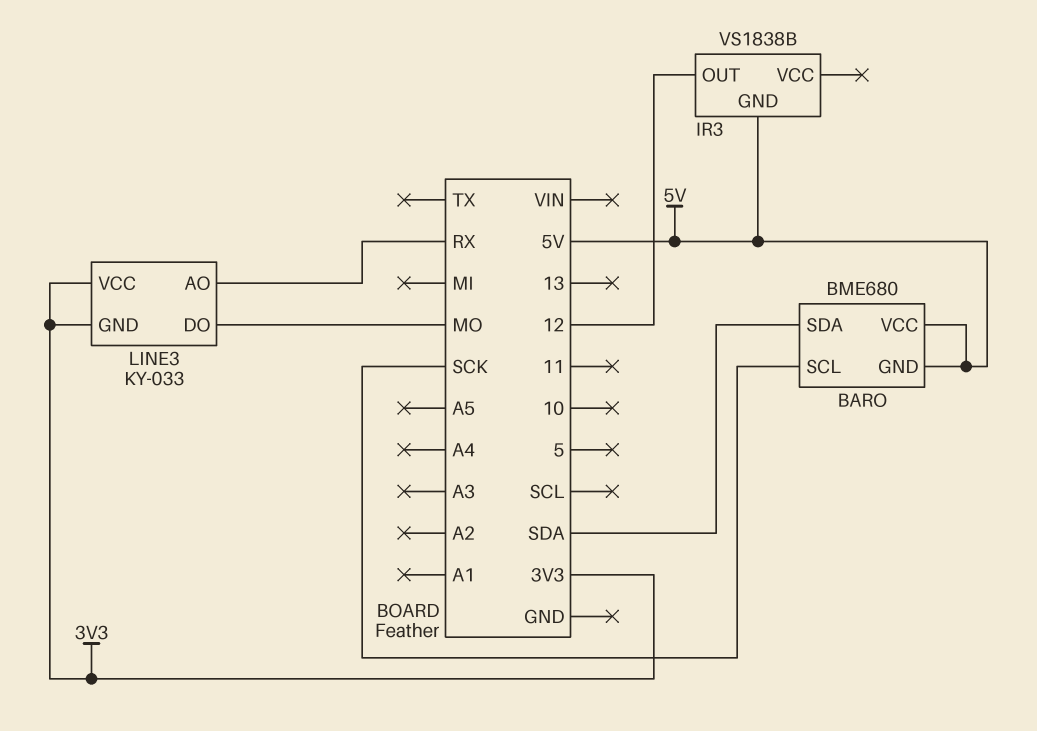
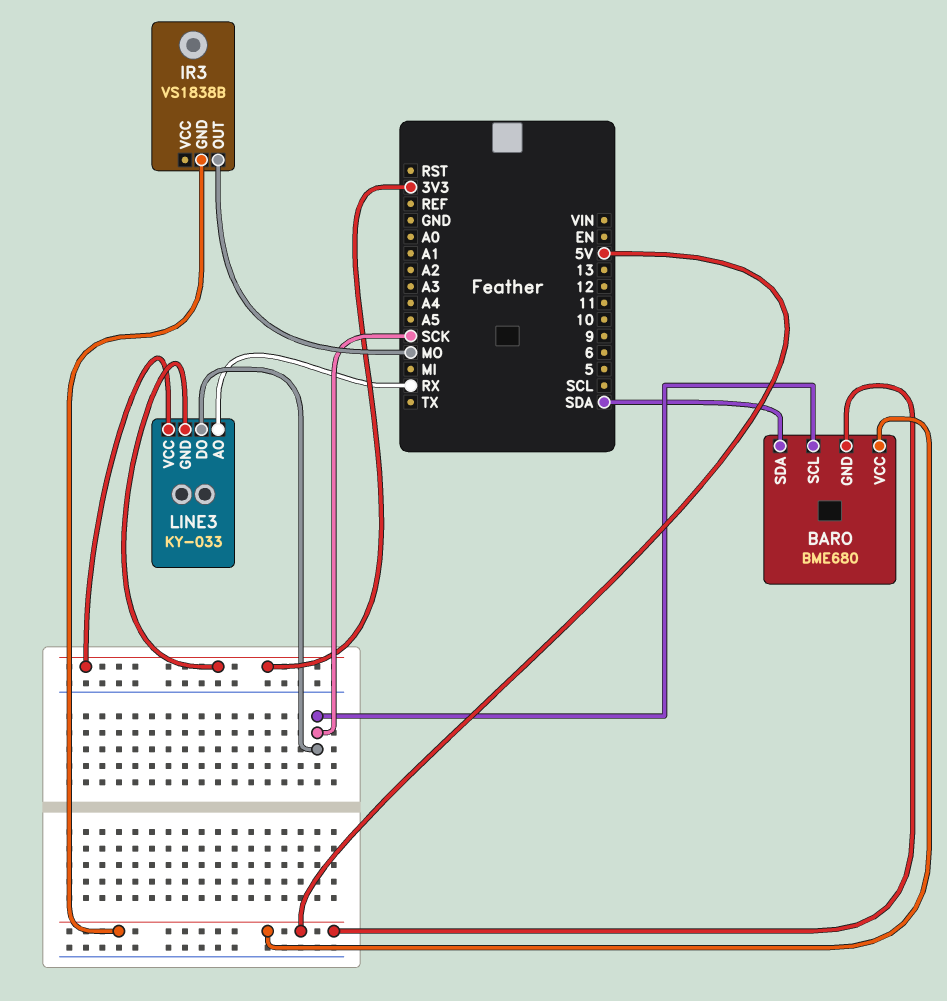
IR3 pin OUT: 12 -> MO
LINE3 pin DO: MO -> SCK

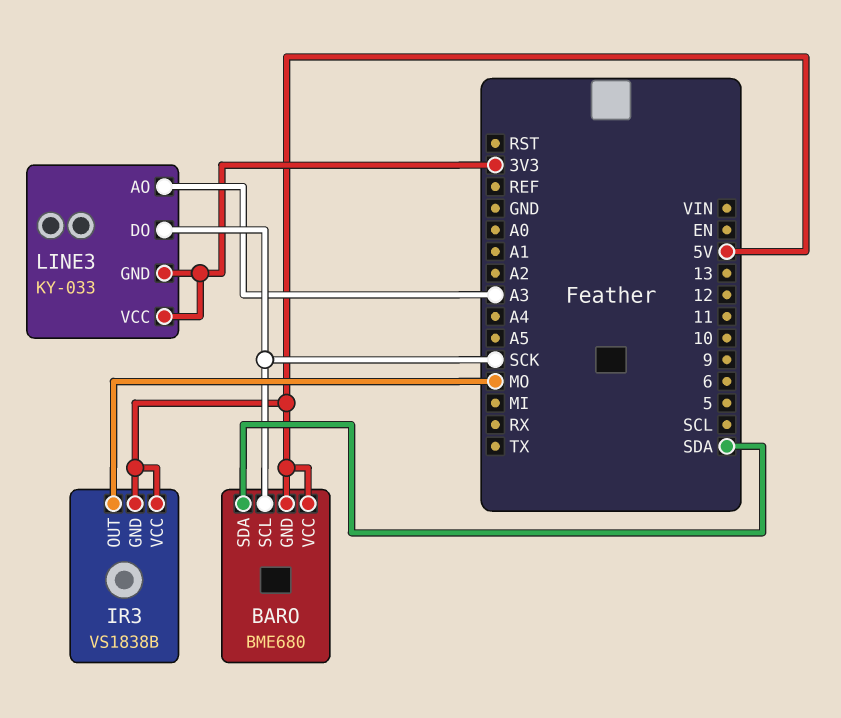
IR3 pin VCC: none -> 5V
LINE3 pin AO: RX -> A3

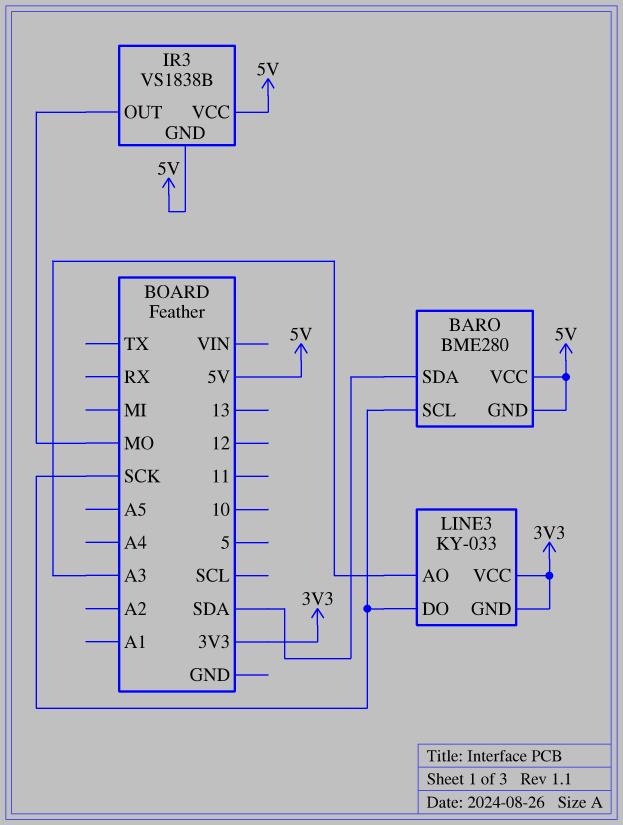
BARO: BME680 -> BME280

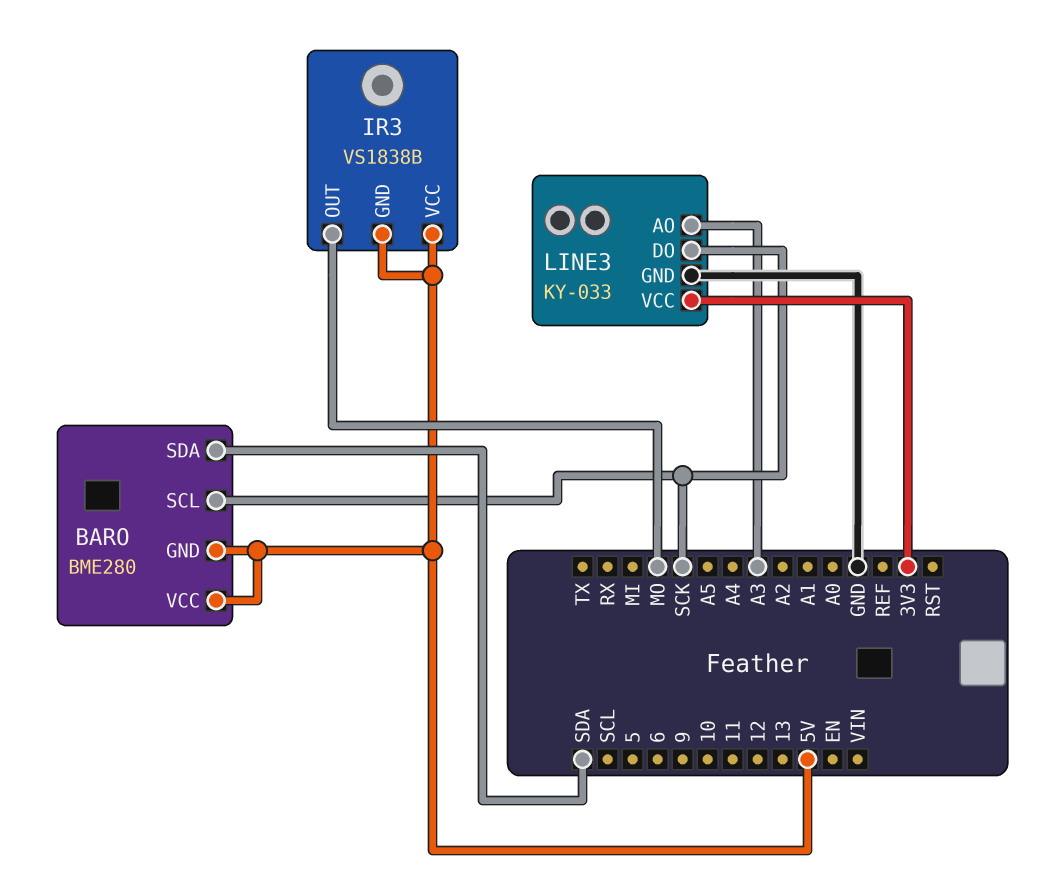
LINE3 pin GND: 3V3 -> GND

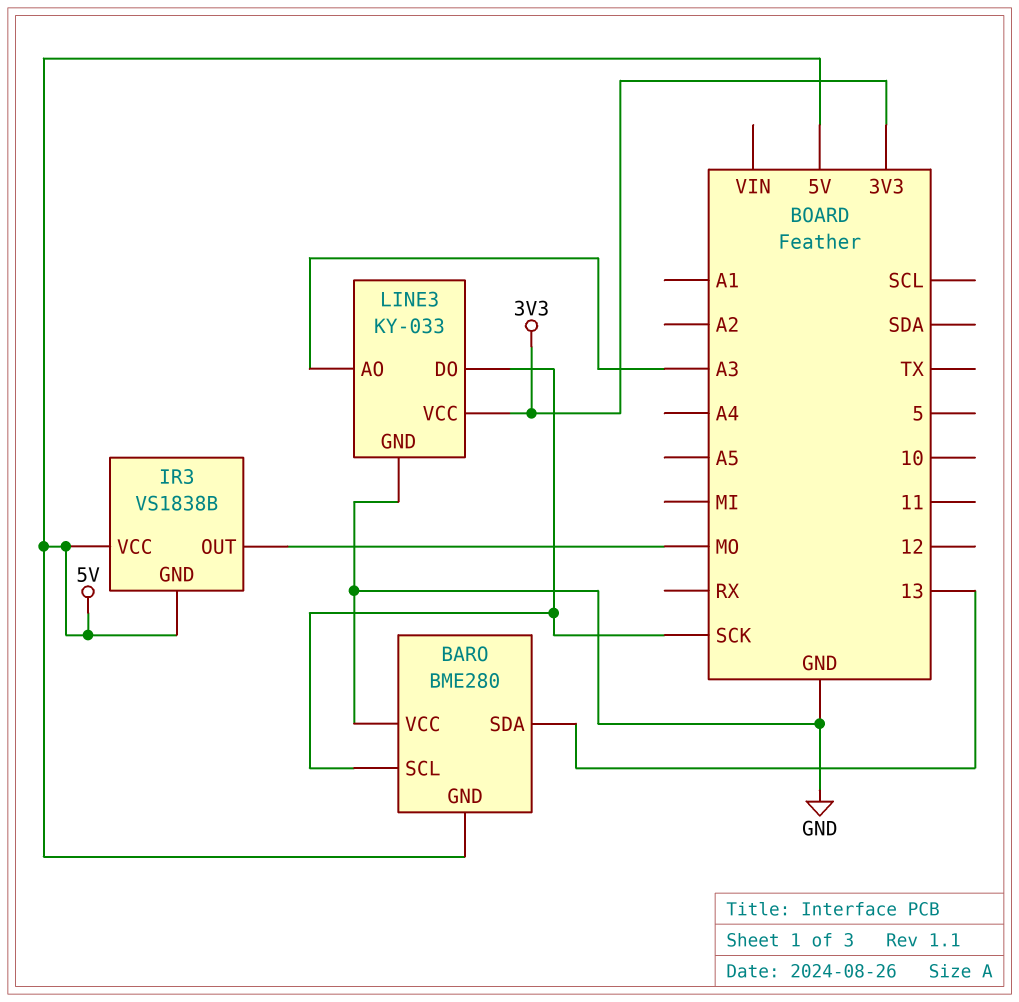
BARO pin SDA: SDA -> 13
BARO pin VCC: 5V -> GND

